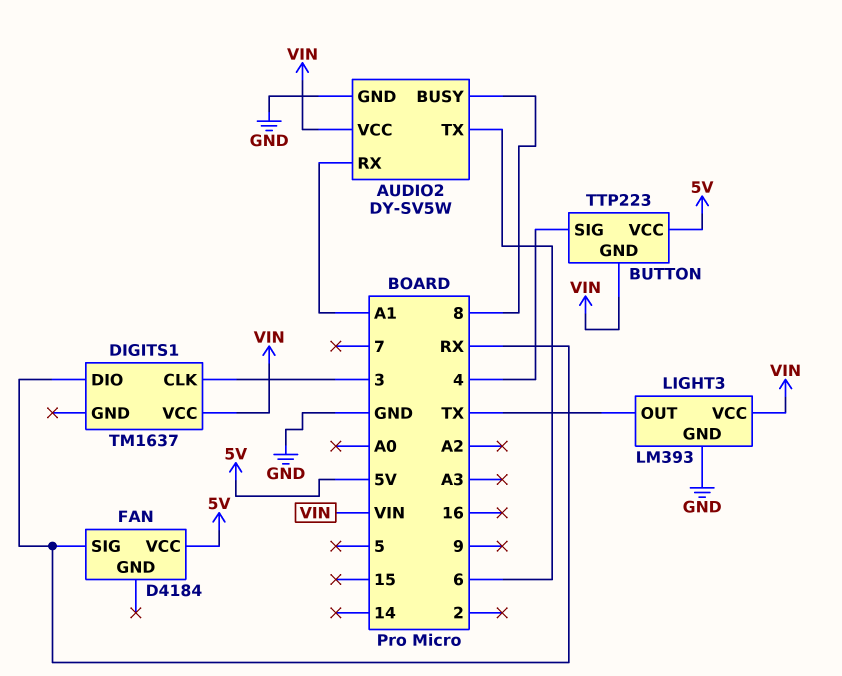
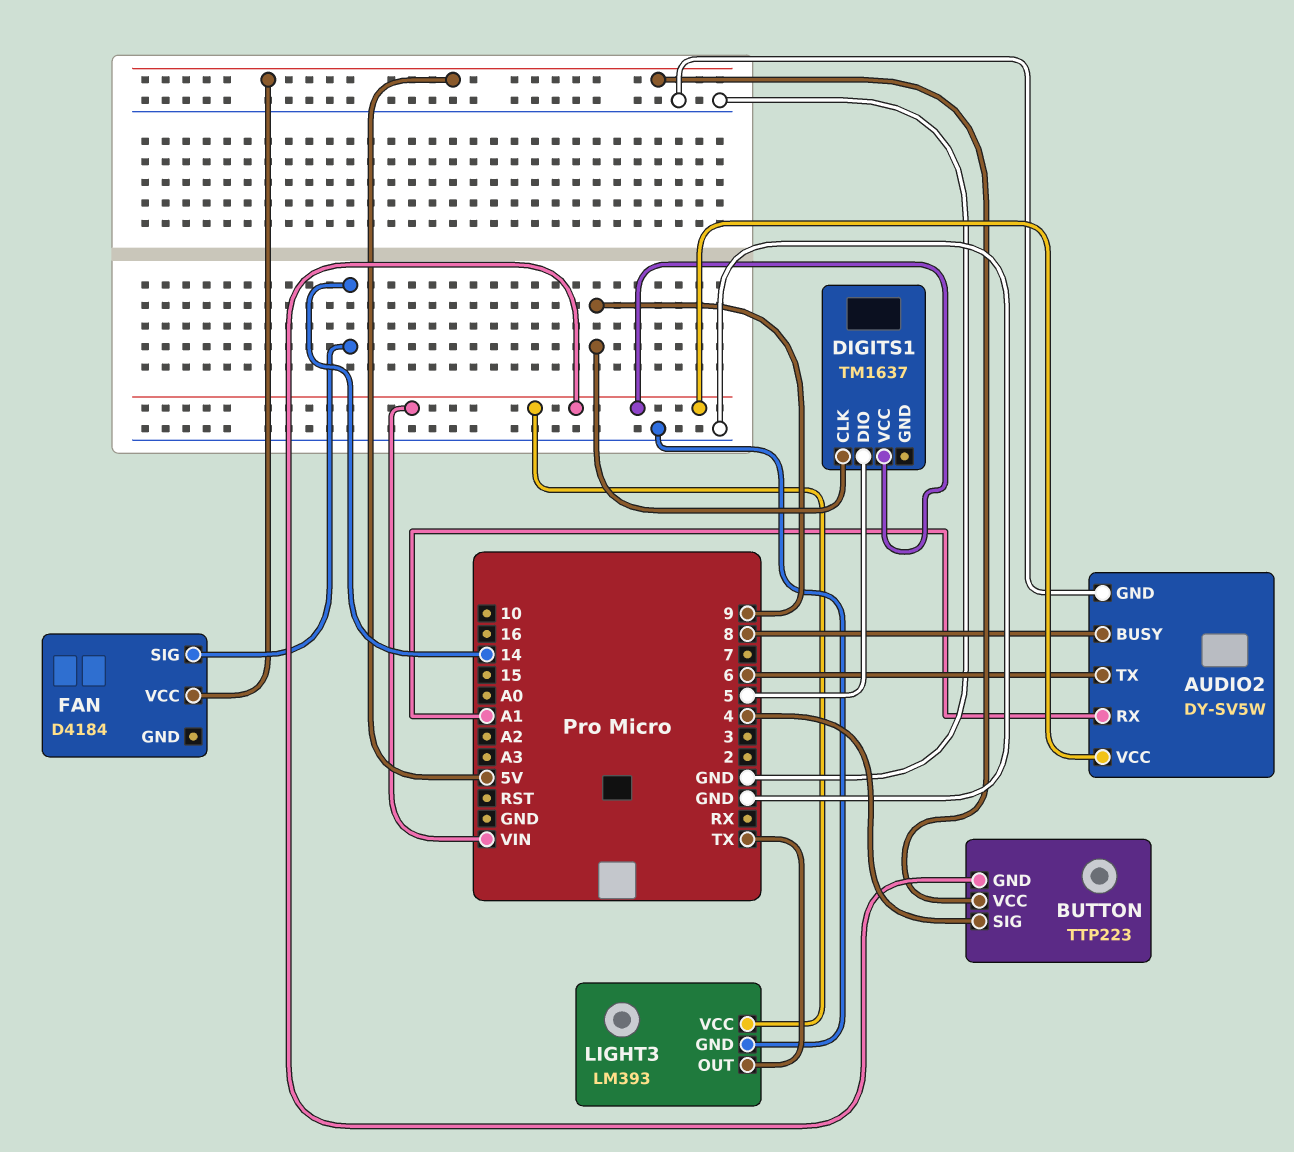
DIGITS1 pin CLK: 3 -> 9
DIGITS1 pin DIO: RX -> 5
FAN pin SIG: RX -> 14

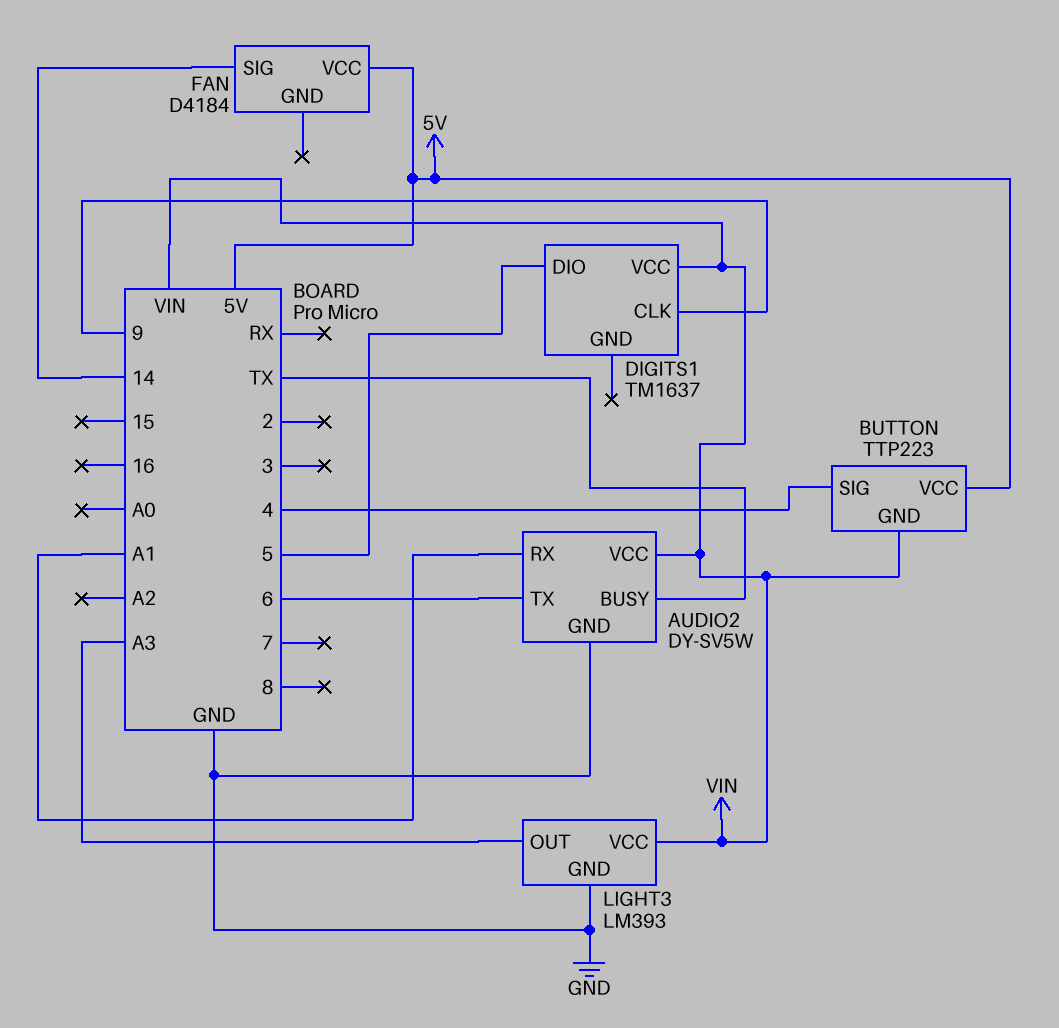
AUDIO2 pin BUSY: 8 -> TX
LIGHT3 pin OUT: TX -> A3

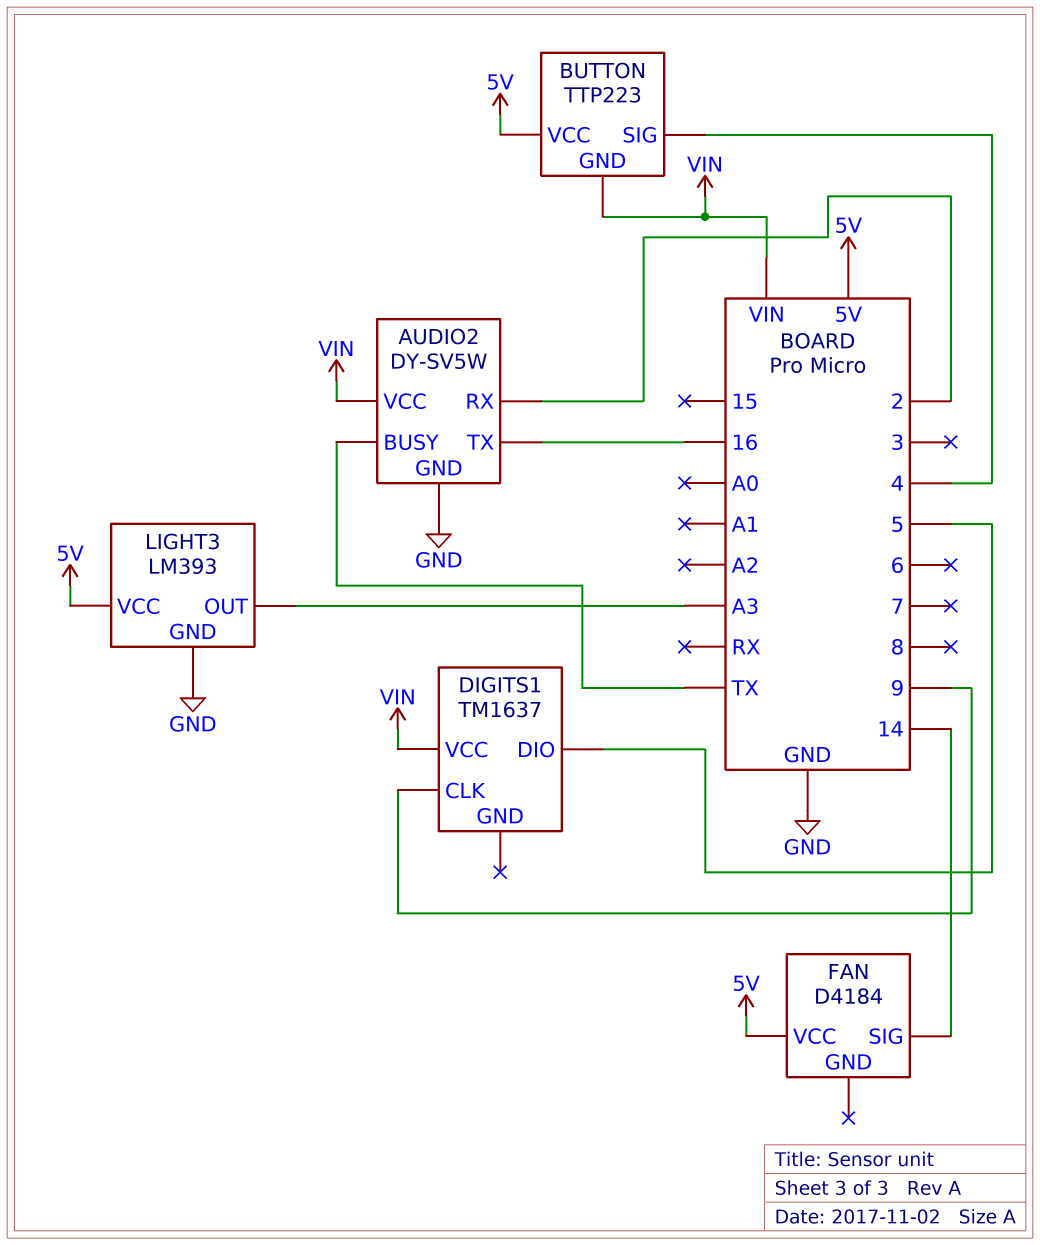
AUDIO2 pin RX: A1 -> 2
AUDIO2 pin TX: 6 -> 16
LIGHT3 pin VCC: VIN -> 5V

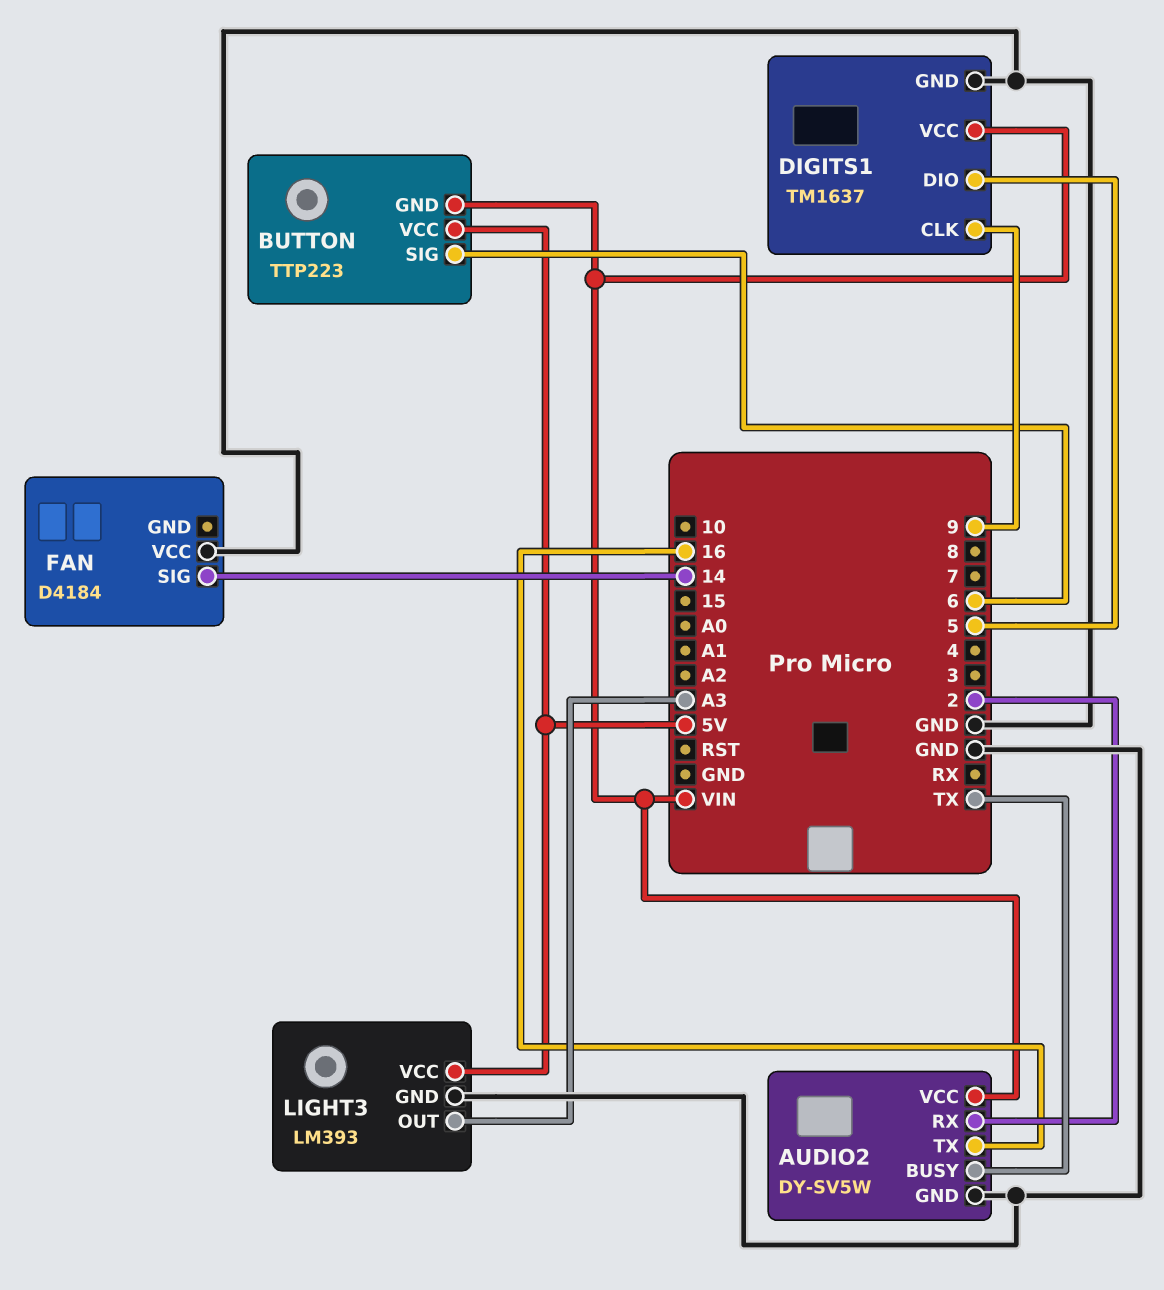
BUTTON pin SIG: 4 -> 6
DIGITS1 pin GND: none -> GND
FAN pin VCC: 5V -> GND

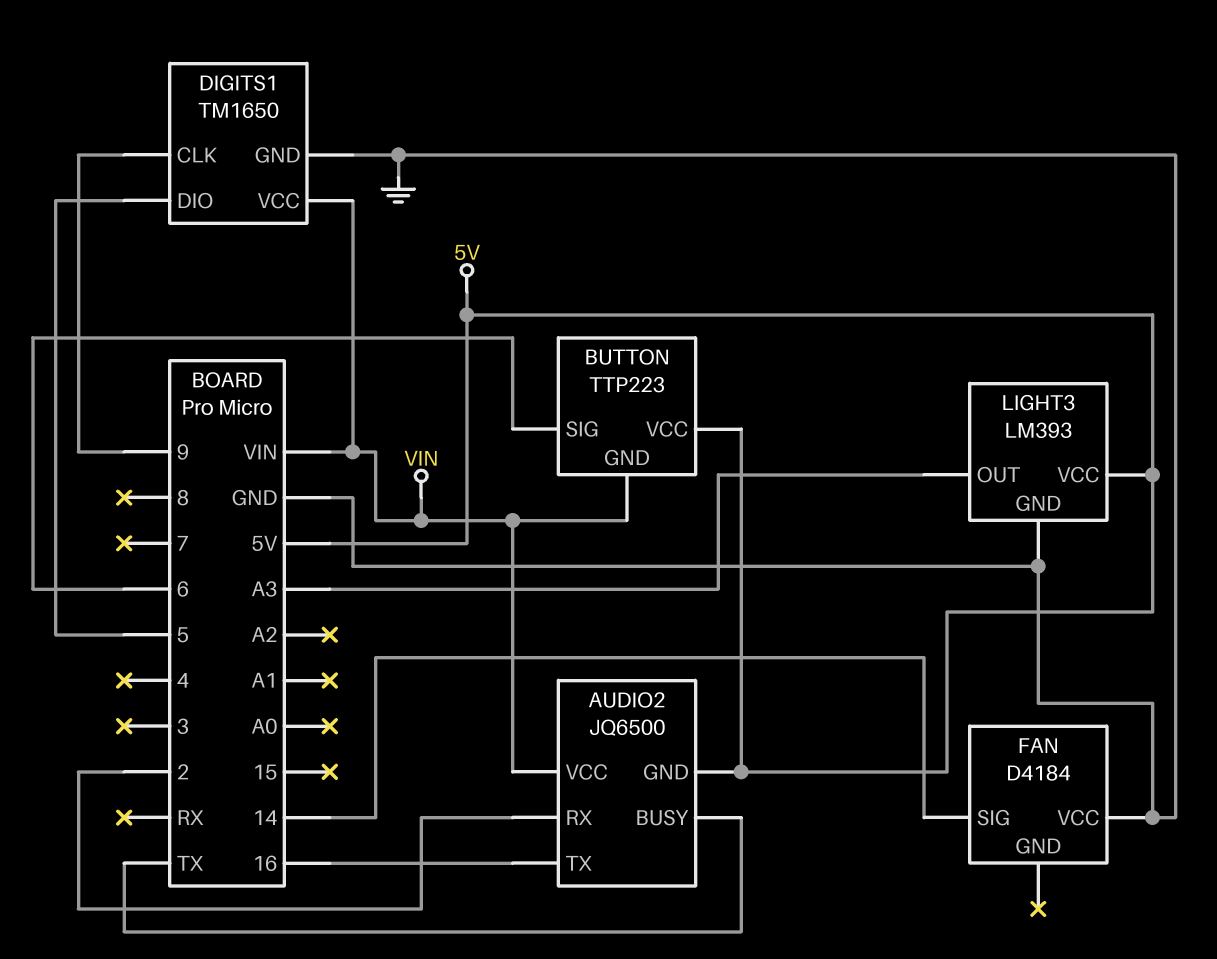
AUDIO2: DY-SV5W -> JQ6500
AUDIO2 pin GND: GND -> 5V
DIGITS1: TM1637 -> TM1650

